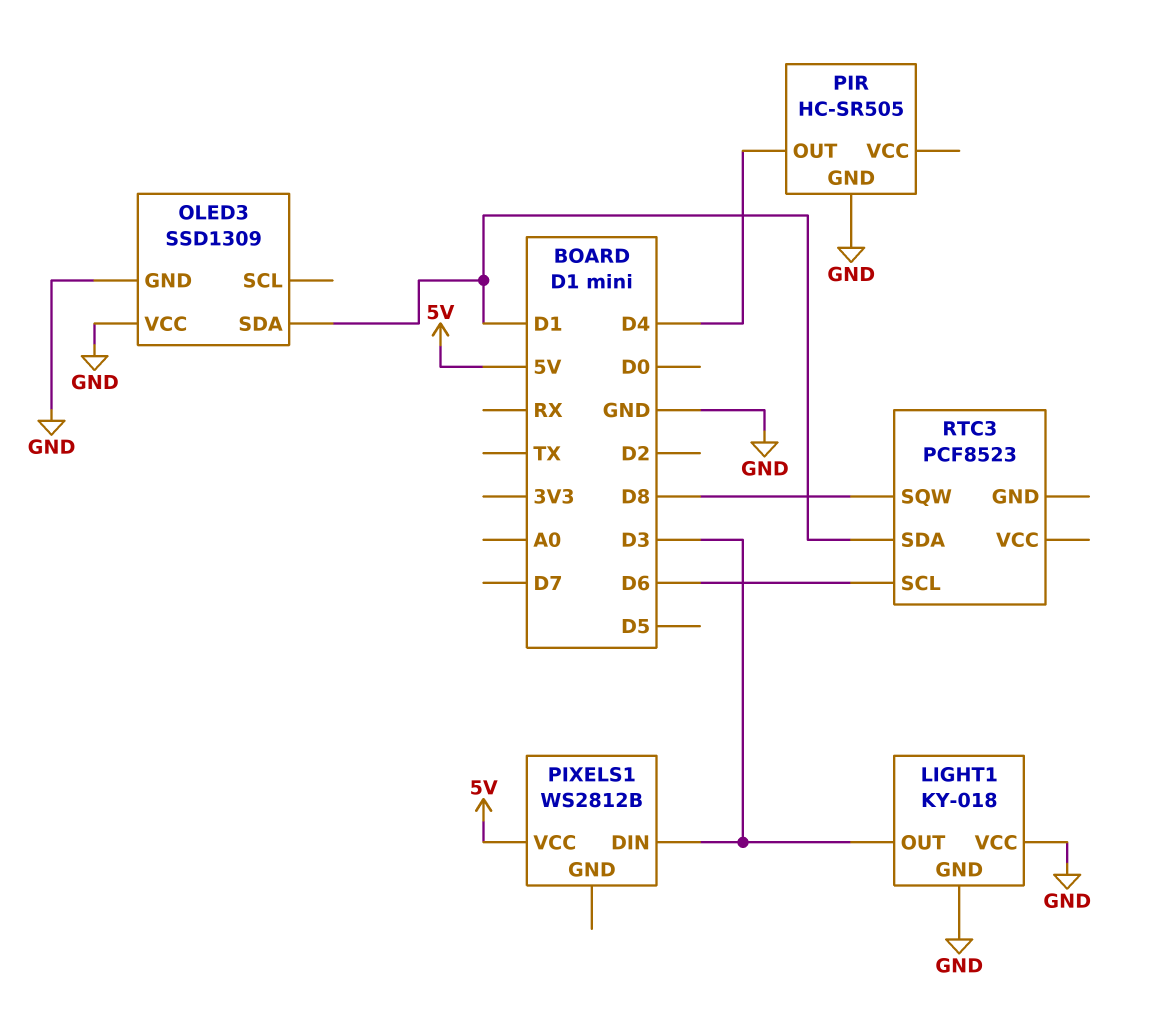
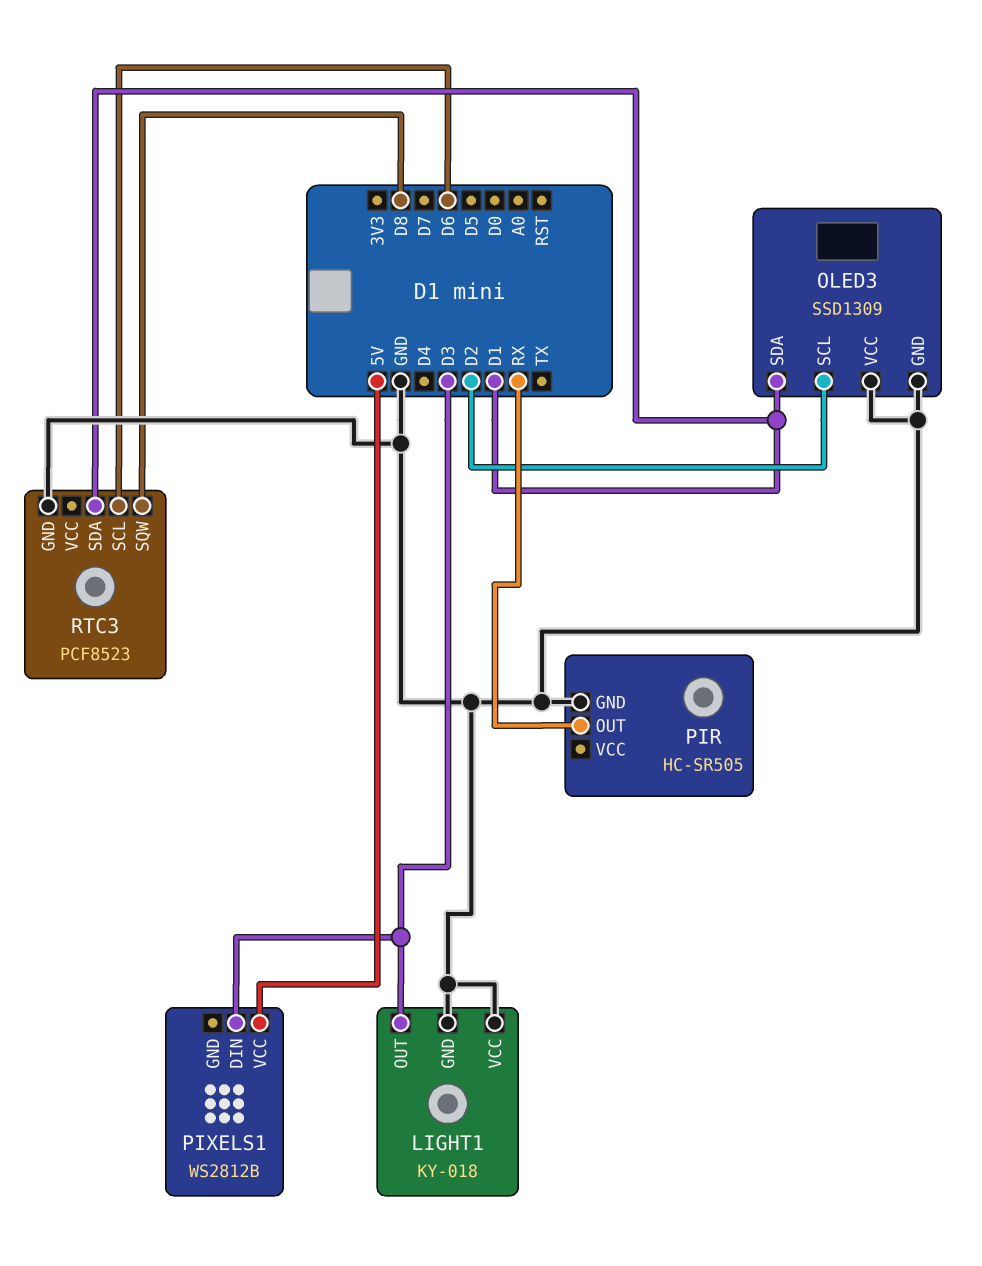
OLED3 pin SCL: none -> D2
PIR pin OUT: D4 -> RX
RTC3 pin GND: none -> GND

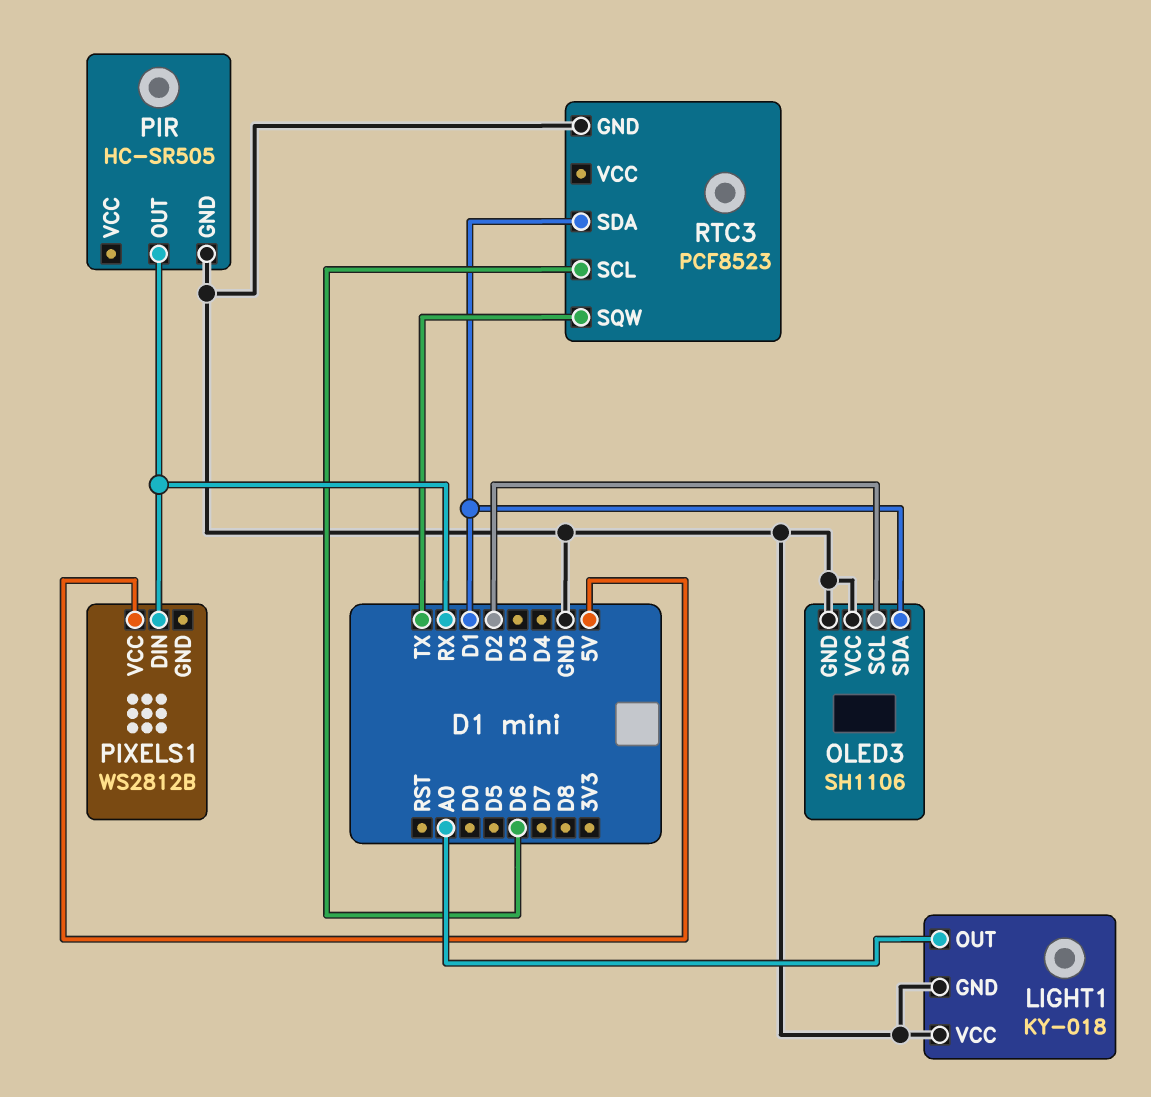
LIGHT1 pin OUT: D3 -> A0
OLED3: SSD1309 -> SH1106
PIXELS1 pin DIN: D3 -> RX
RTC3 pin SQW: D8 -> TX

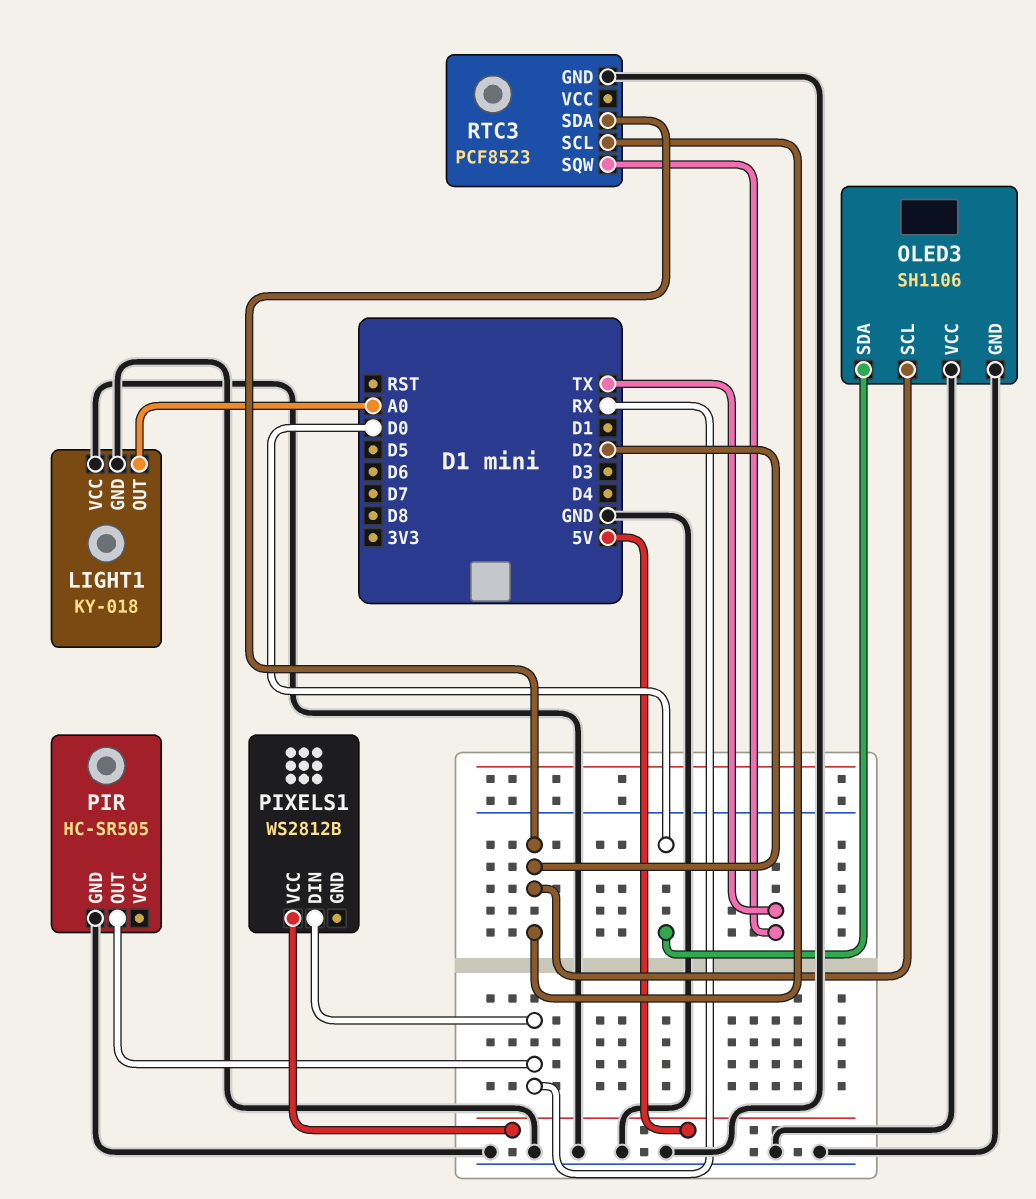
OLED3 pin SDA: D1 -> D0
RTC3 pin SCL: D6 -> D2
RTC3 pin SDA: D1 -> D2

